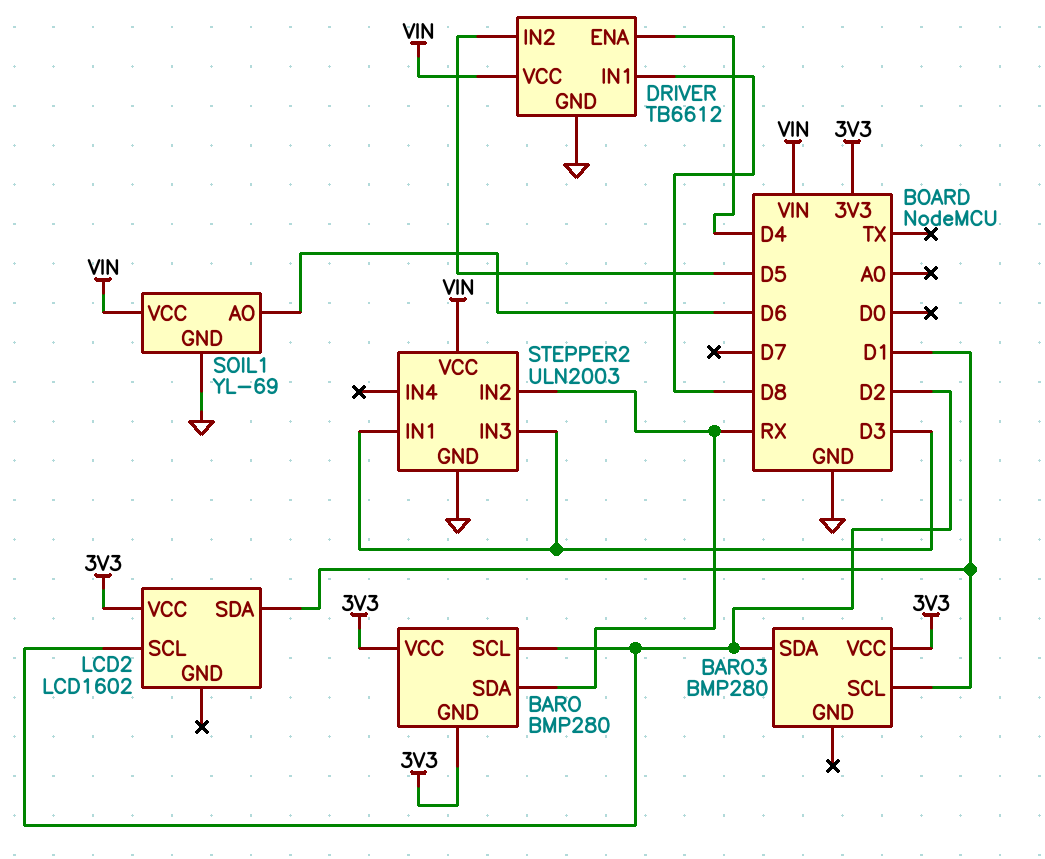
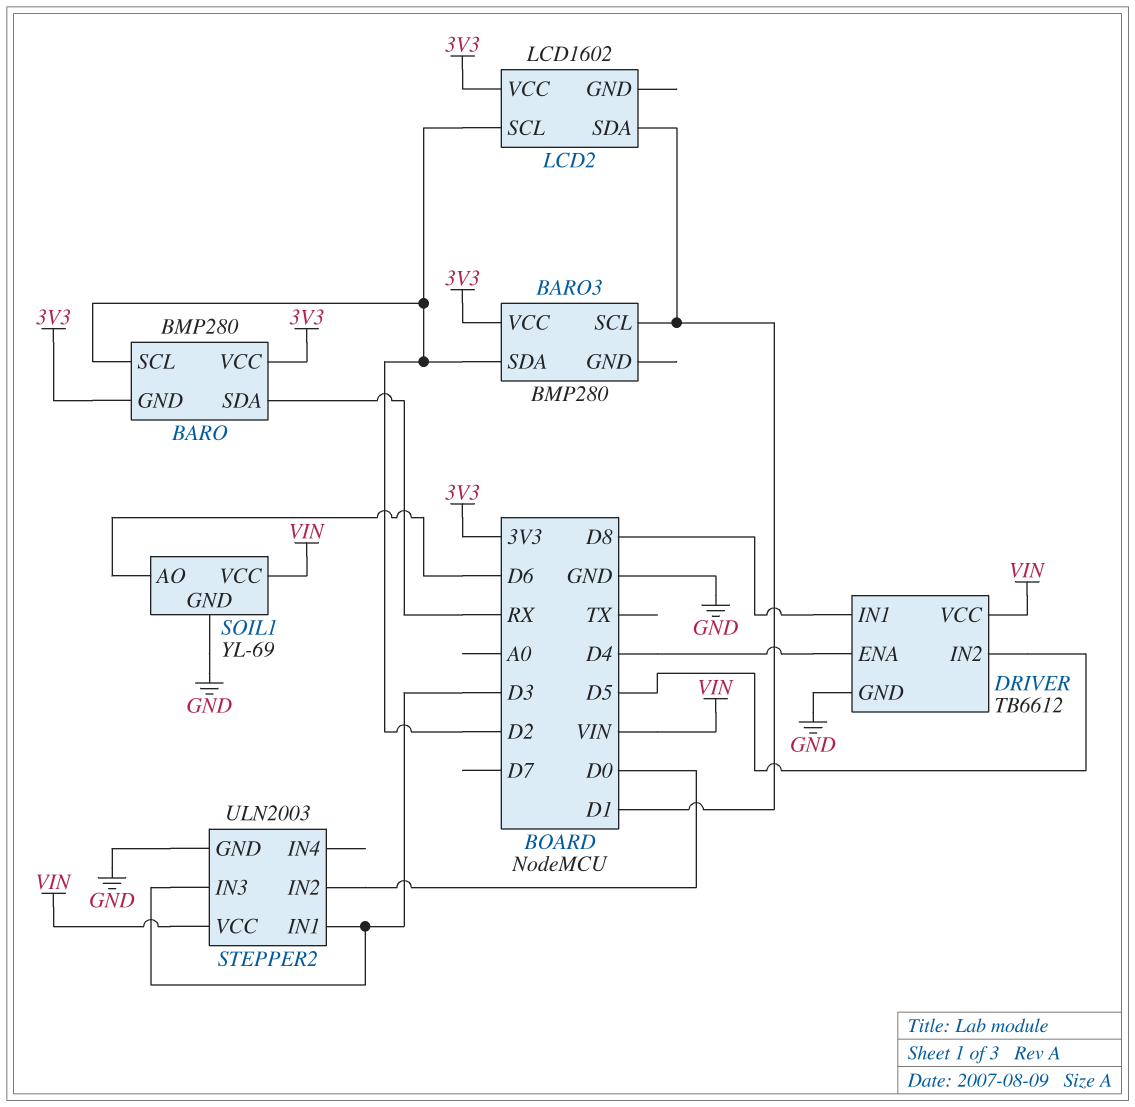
STEPPER2 pin IN2: RX -> D0

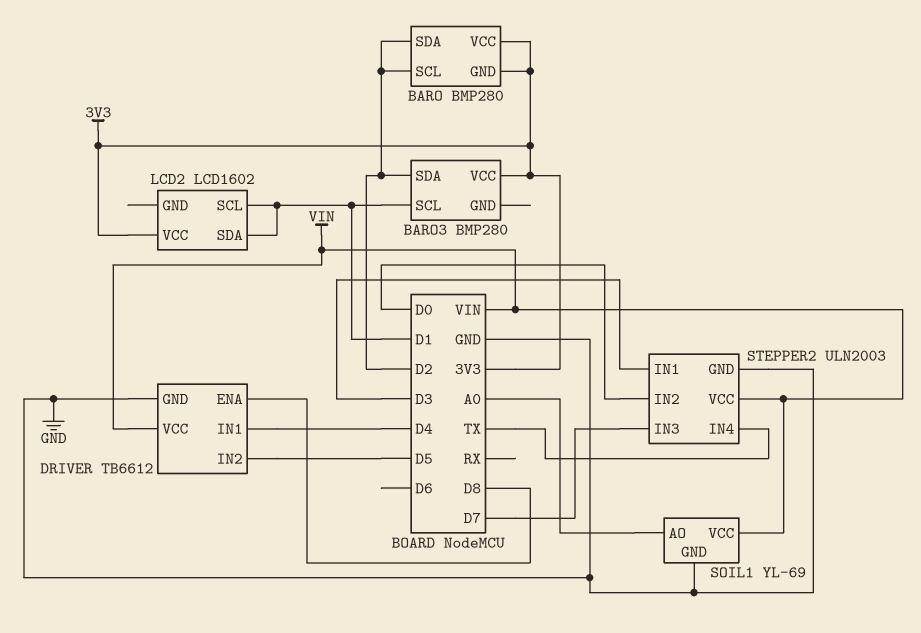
BARO pin SDA: RX -> D2
DRIVER pin ENA: D4 -> D8
DRIVER pin IN1: D8 -> D4
LCD2 pin SCL: D2 -> D1
SOIL1 pin AO: D6 -> A0
STEPPER2 pin IN3: D3 -> D7
STEPPER2 pin IN4: none -> TX

